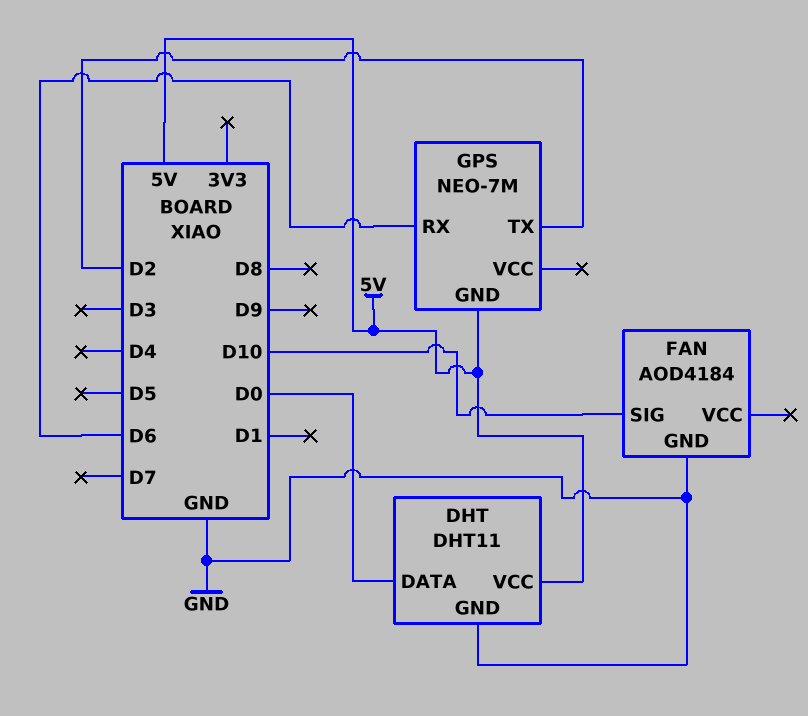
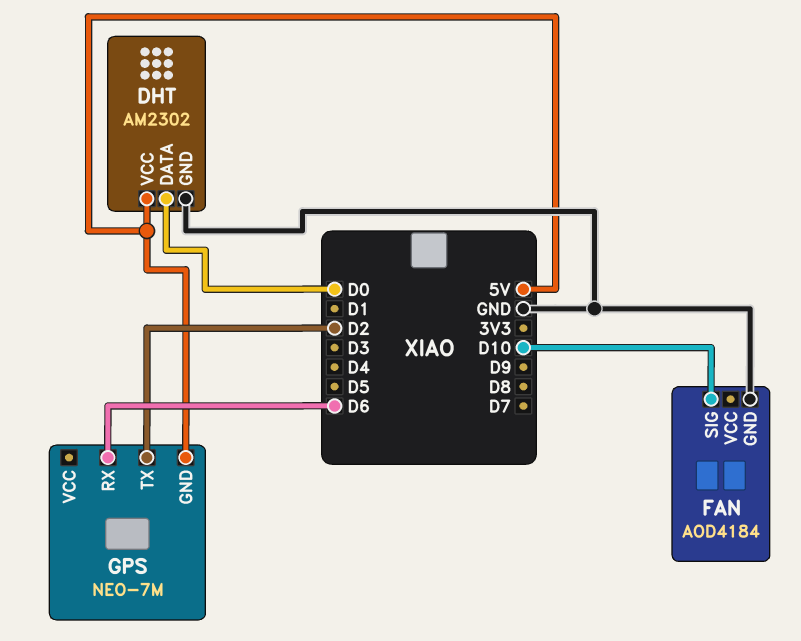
DHT: DHT11 -> AM2302

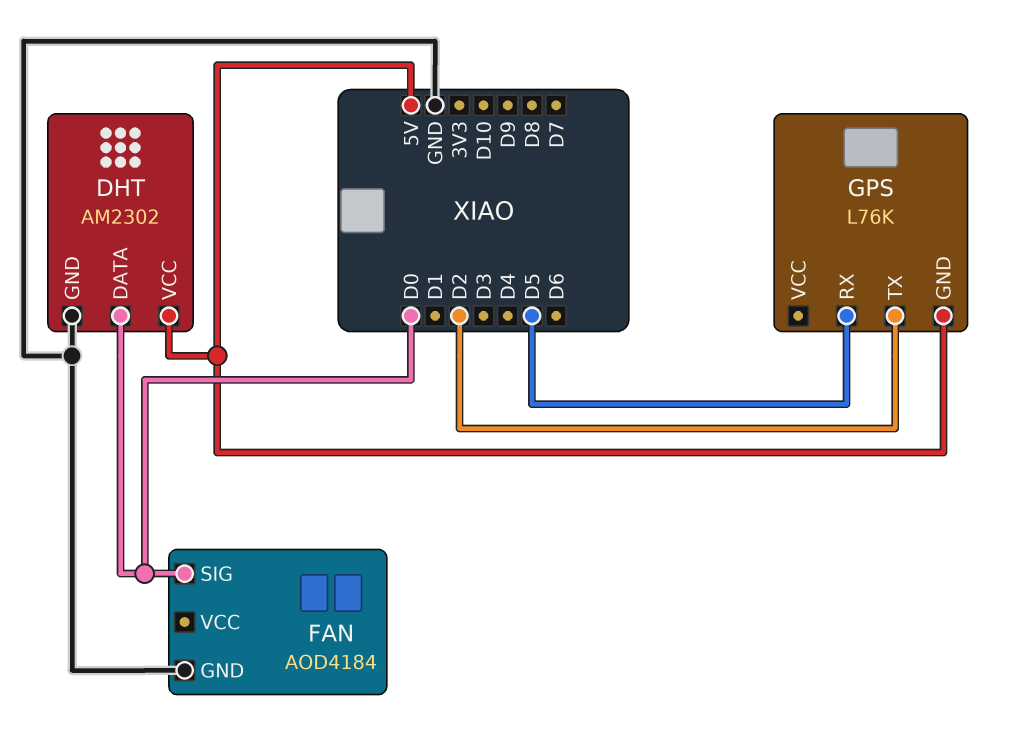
FAN pin SIG: D10 -> D0
GPS: NEO-7M -> L76K
GPS pin RX: D6 -> D5

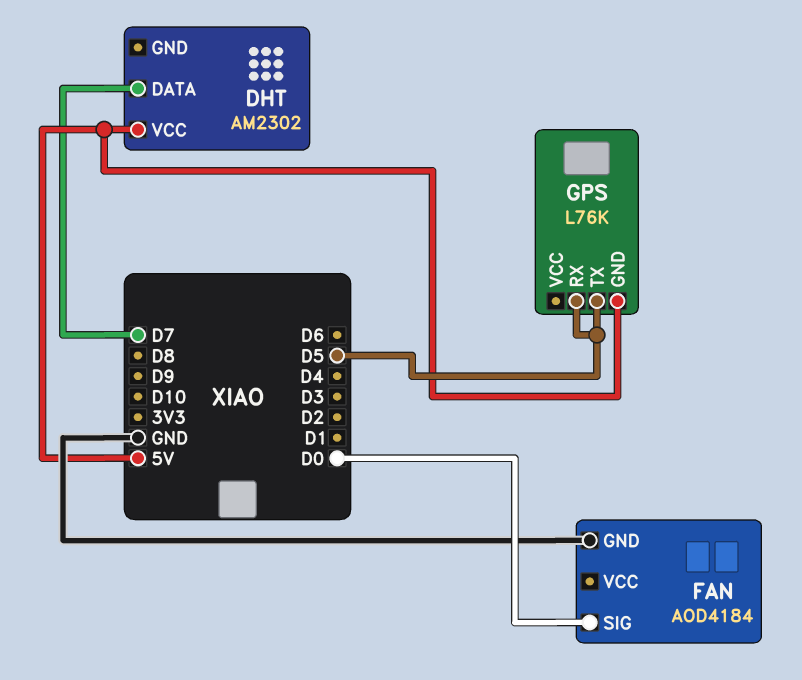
DHT pin DATA: D0 -> D7
DHT pin GND: GND -> none
GPS pin TX: D2 -> D5

